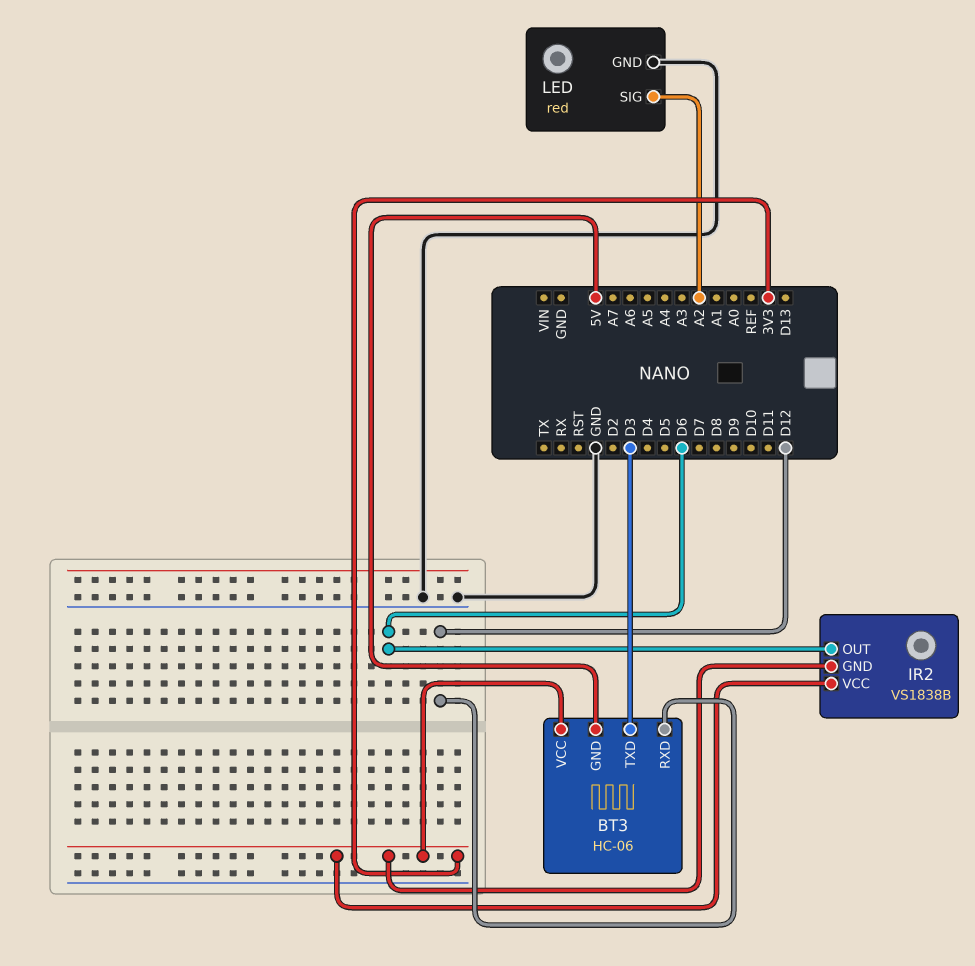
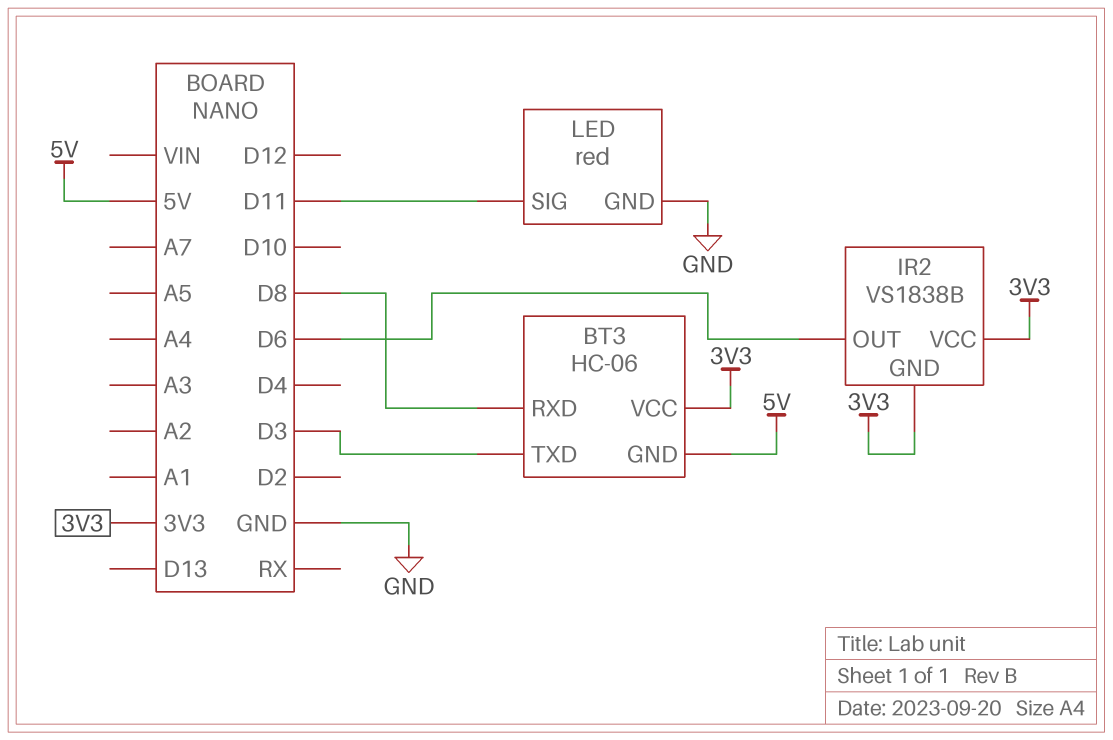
BT3 pin RXD: D12 -> D8
LED pin SIG: A2 -> D11

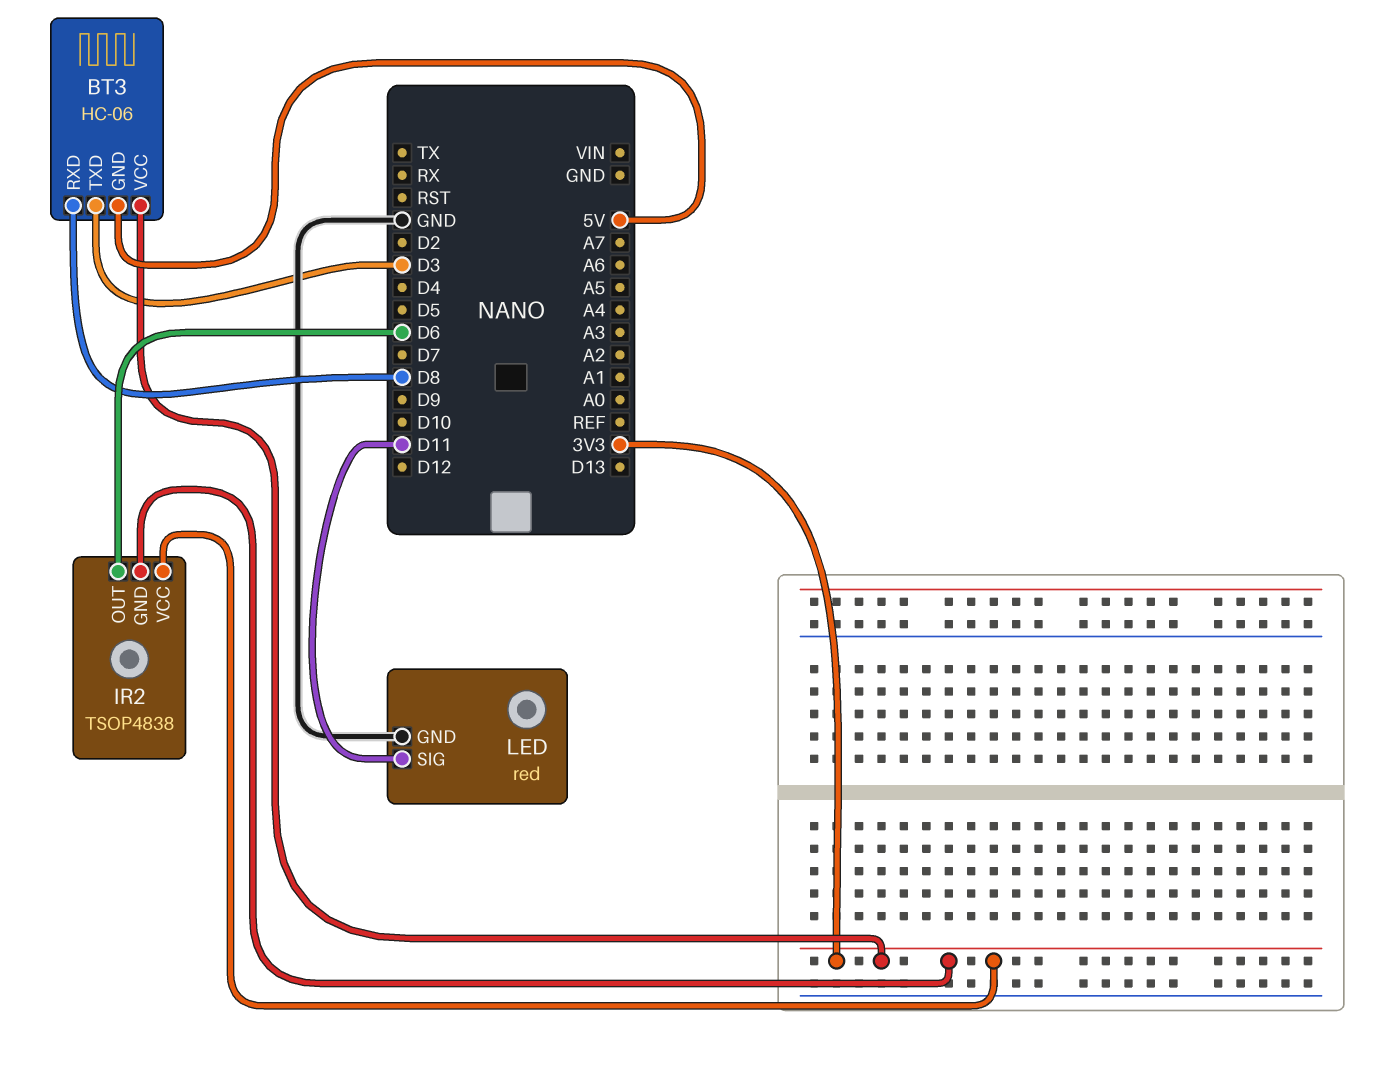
IR2: VS1838B -> TSOP4838

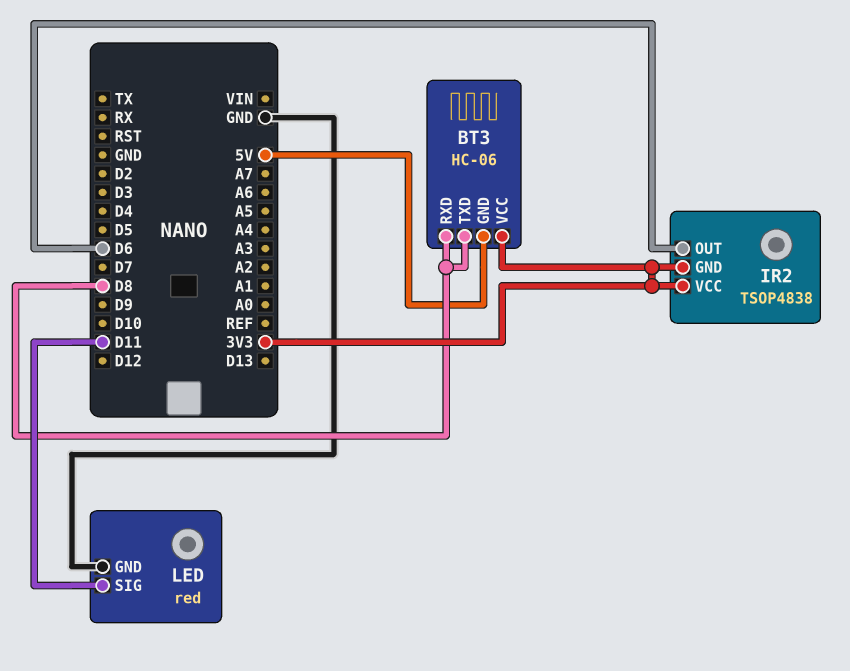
BT3 pin TXD: D3 -> D8

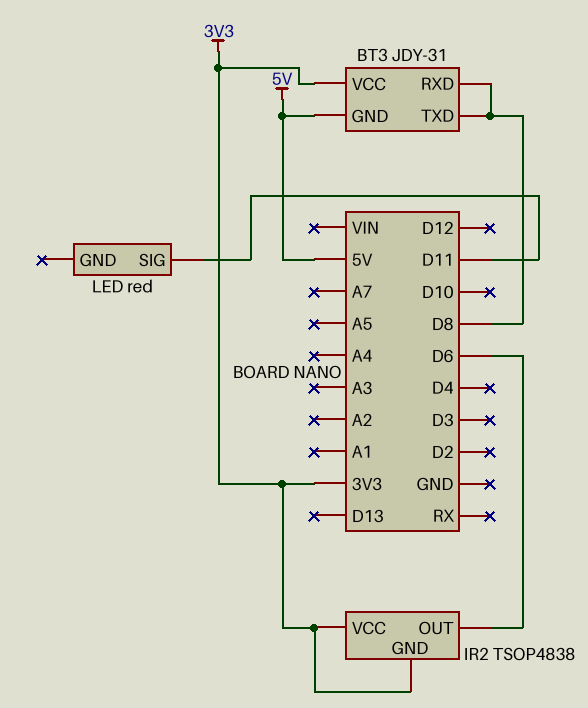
BT3: HC-06 -> JDY-31
LED pin GND: GND -> none

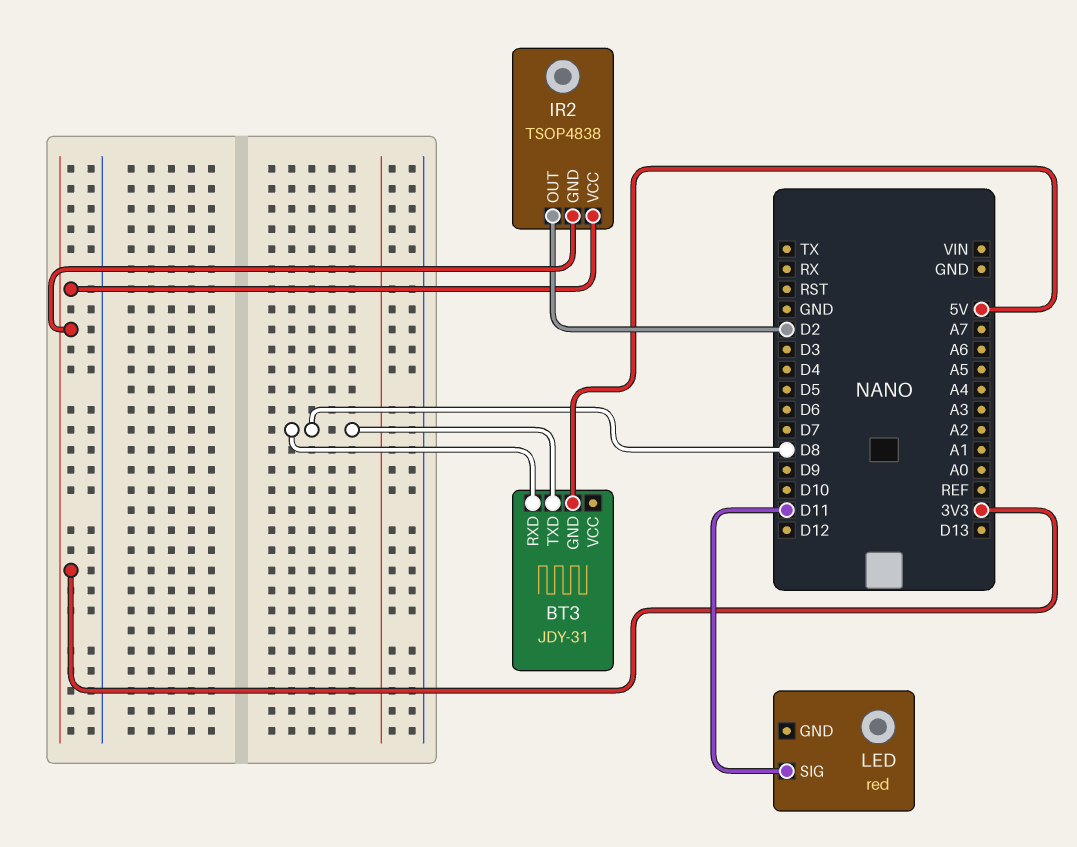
BT3 pin VCC: 3V3 -> none
IR2 pin OUT: D6 -> D2

